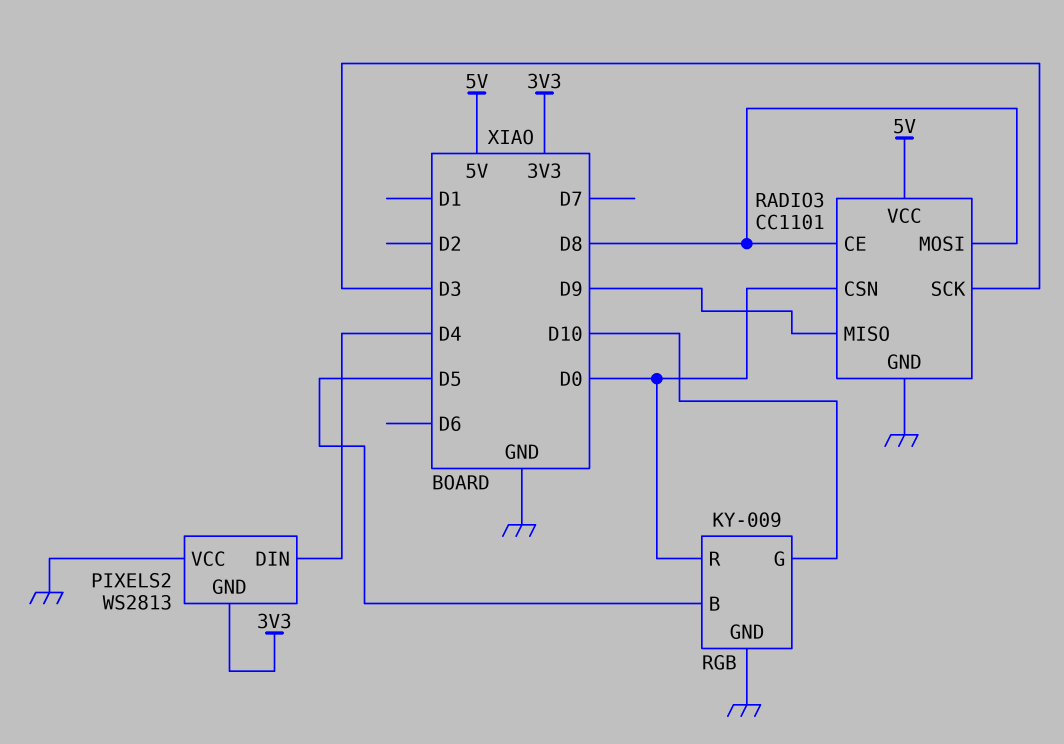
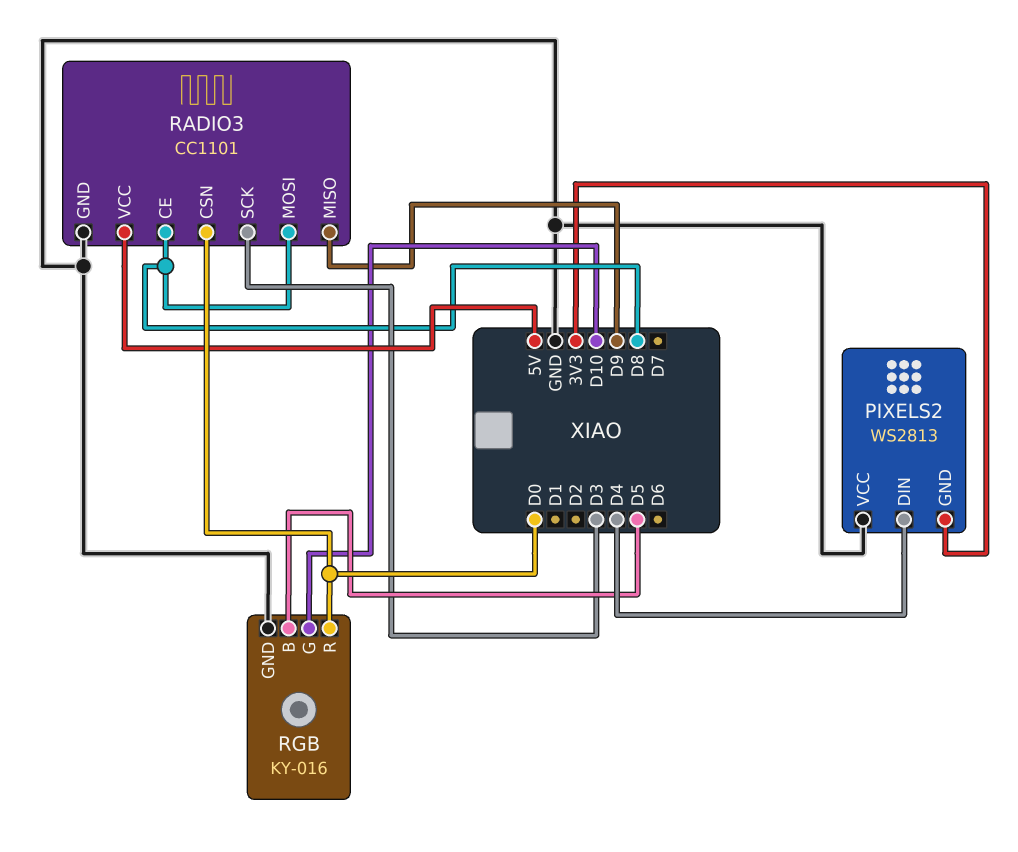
RGB: KY-009 -> KY-016

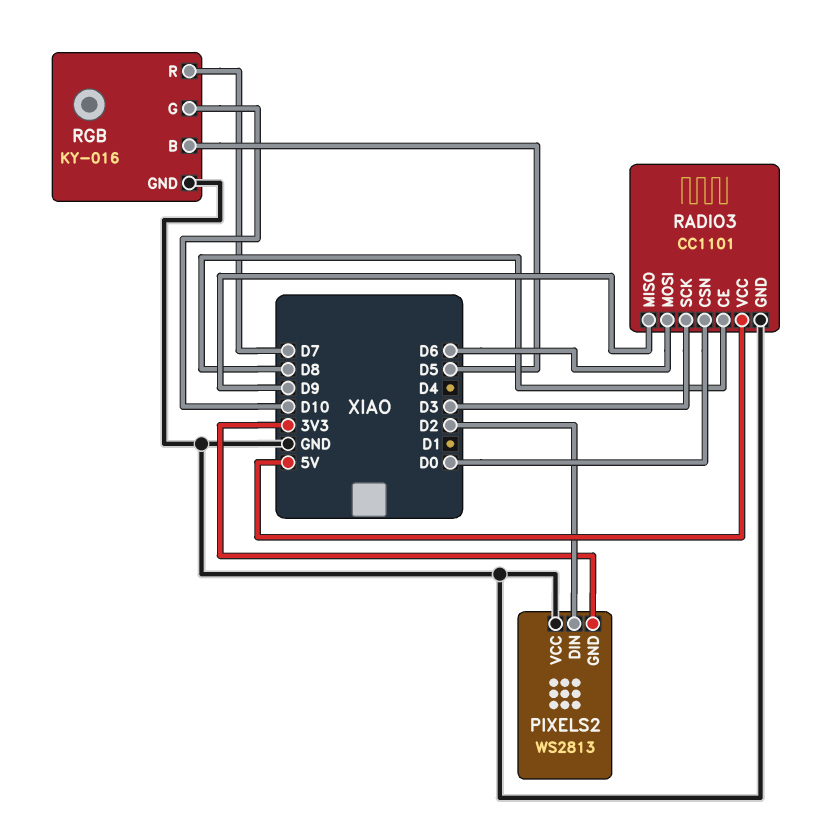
PIXELS2 pin DIN: D4 -> D2
RADIO3 pin MOSI: D8 -> D6
RGB pin R: D0 -> D7

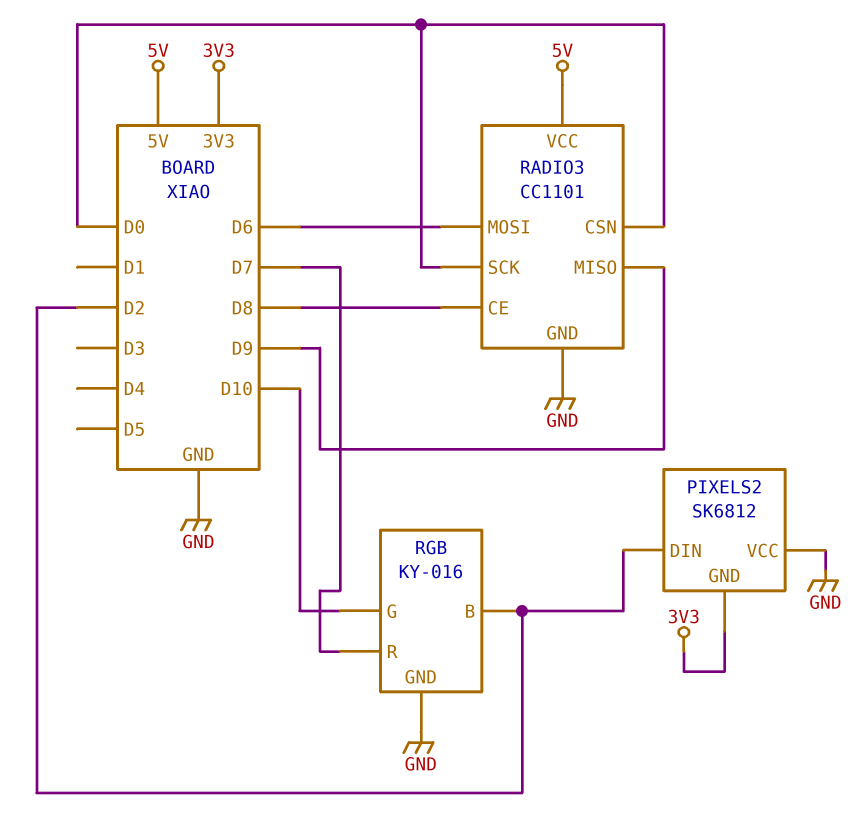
PIXELS2: WS2813 -> SK6812
RADIO3 pin SCK: D3 -> D0
RGB pin B: D5 -> D2

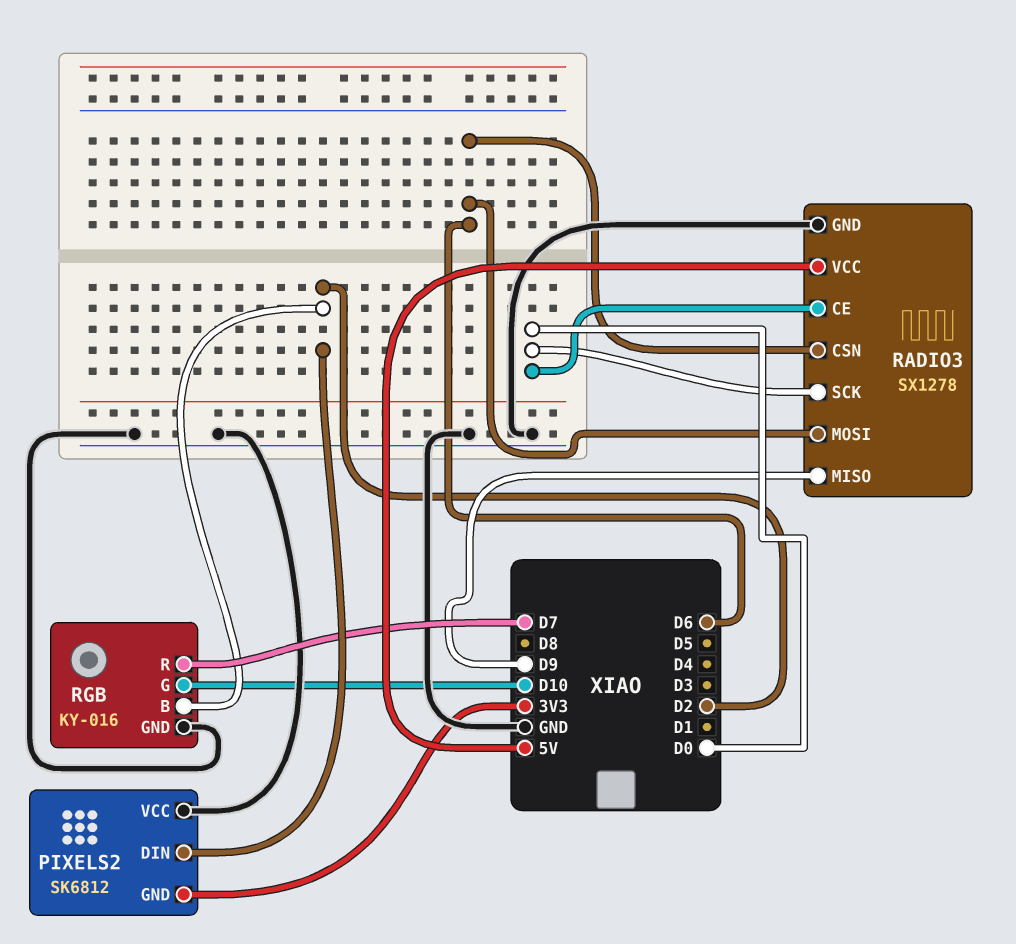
RADIO3: CC1101 -> SX1278
RADIO3 pin CE: D8 -> D0
RADIO3 pin CSN: D0 -> D6

